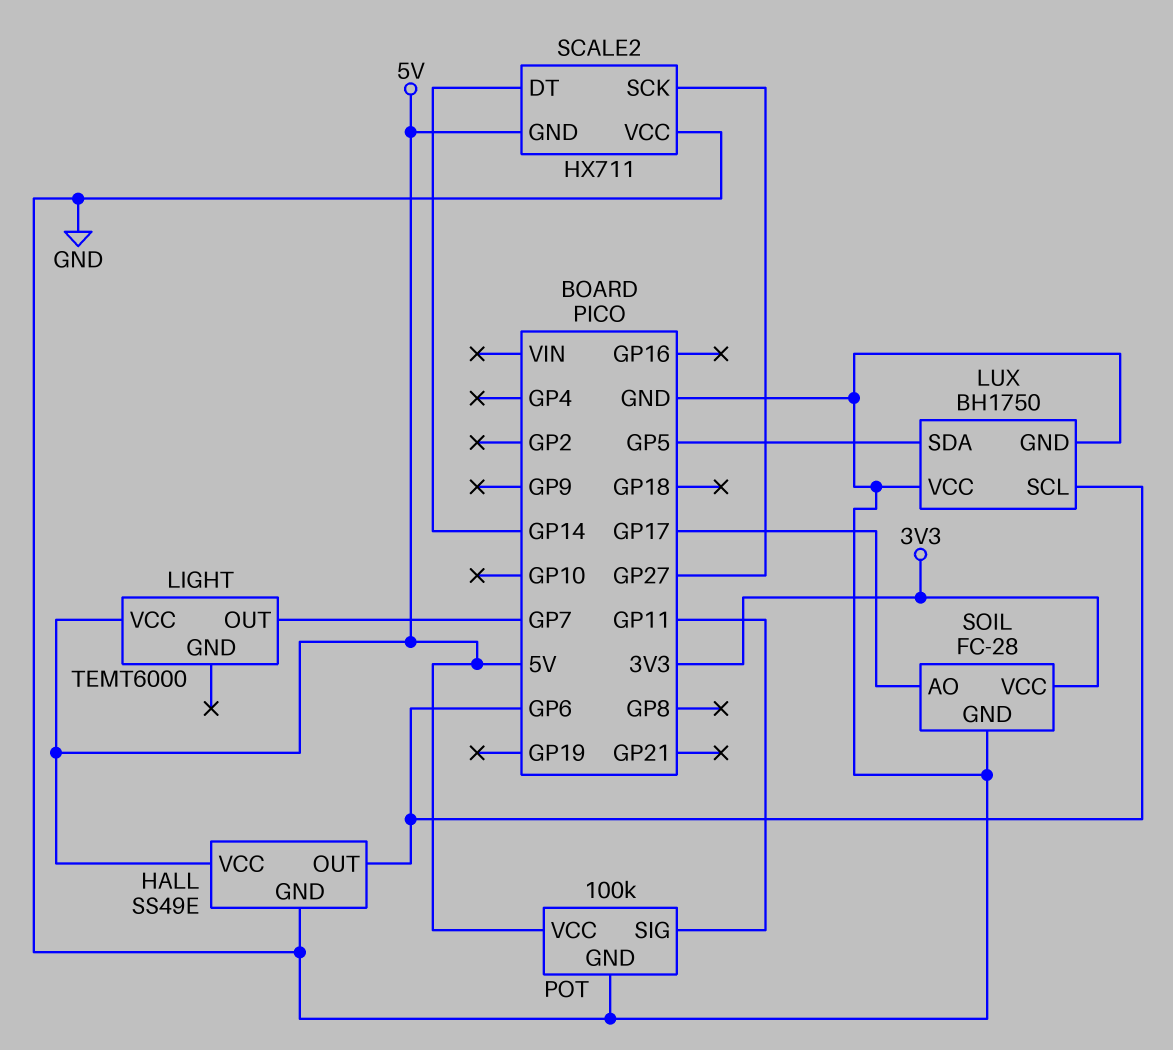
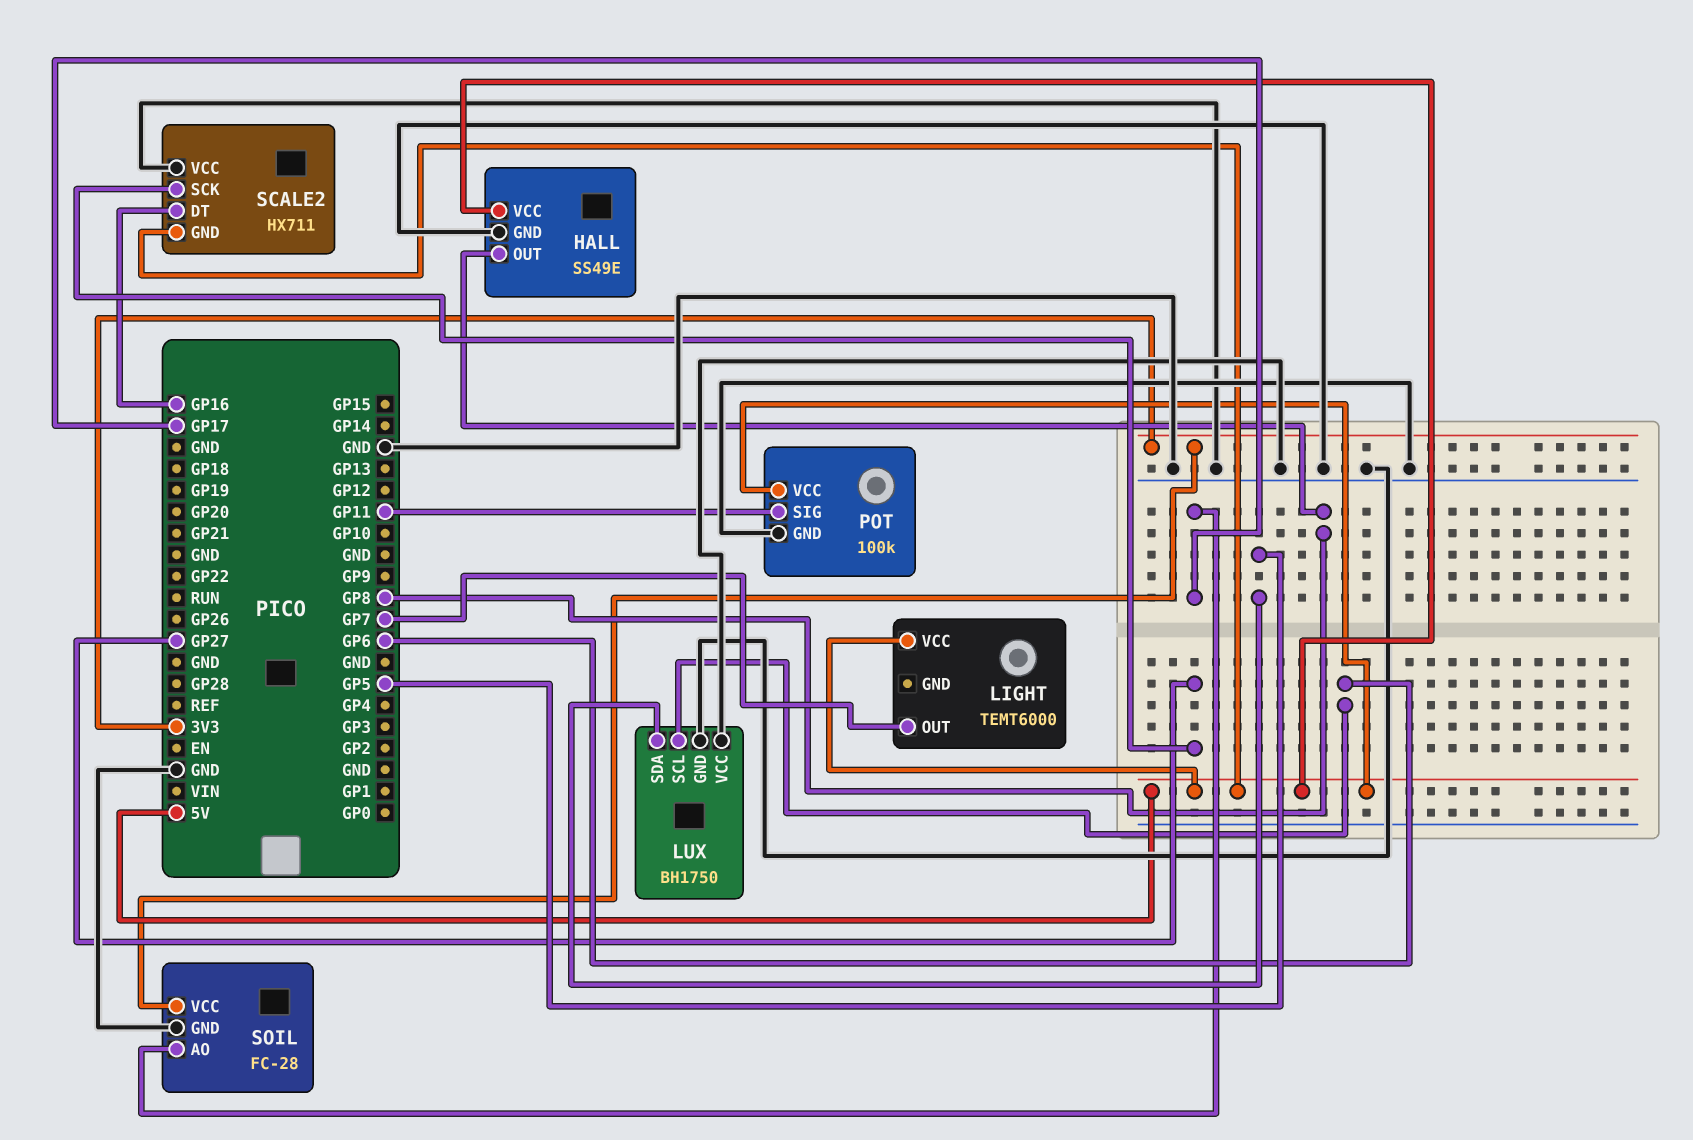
HALL pin OUT: GP6 -> GP8
SCALE2 pin DT: GP14 -> GP16

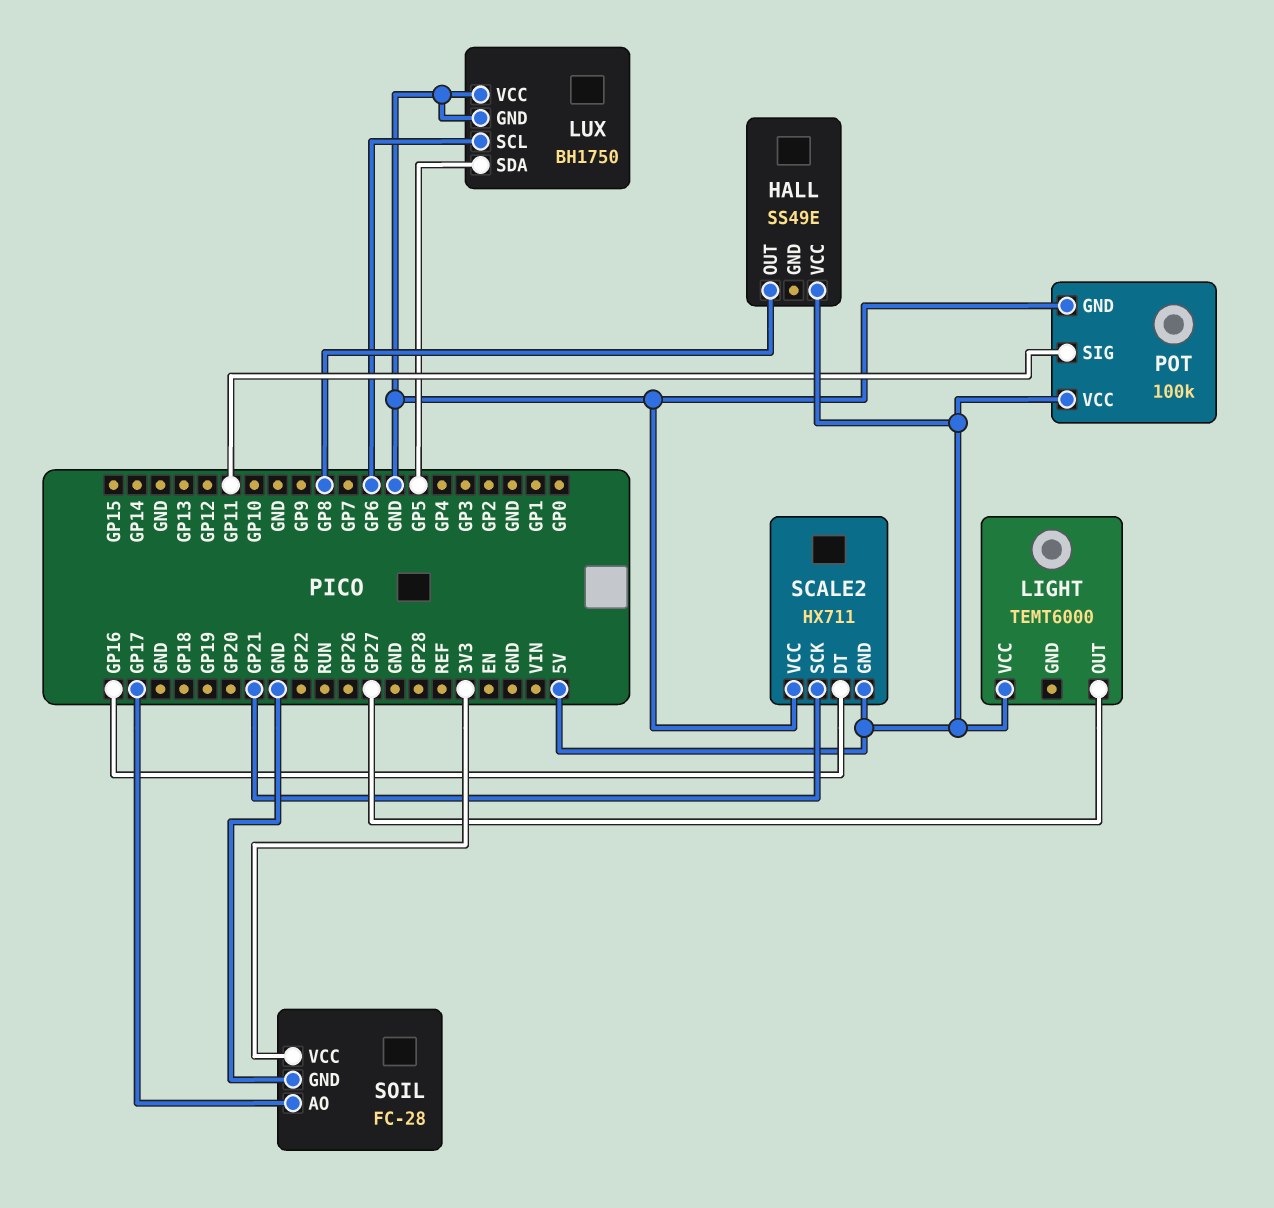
HALL pin GND: GND -> none
LIGHT pin OUT: GP7 -> GP27
SCALE2 pin SCK: GP27 -> GP21

